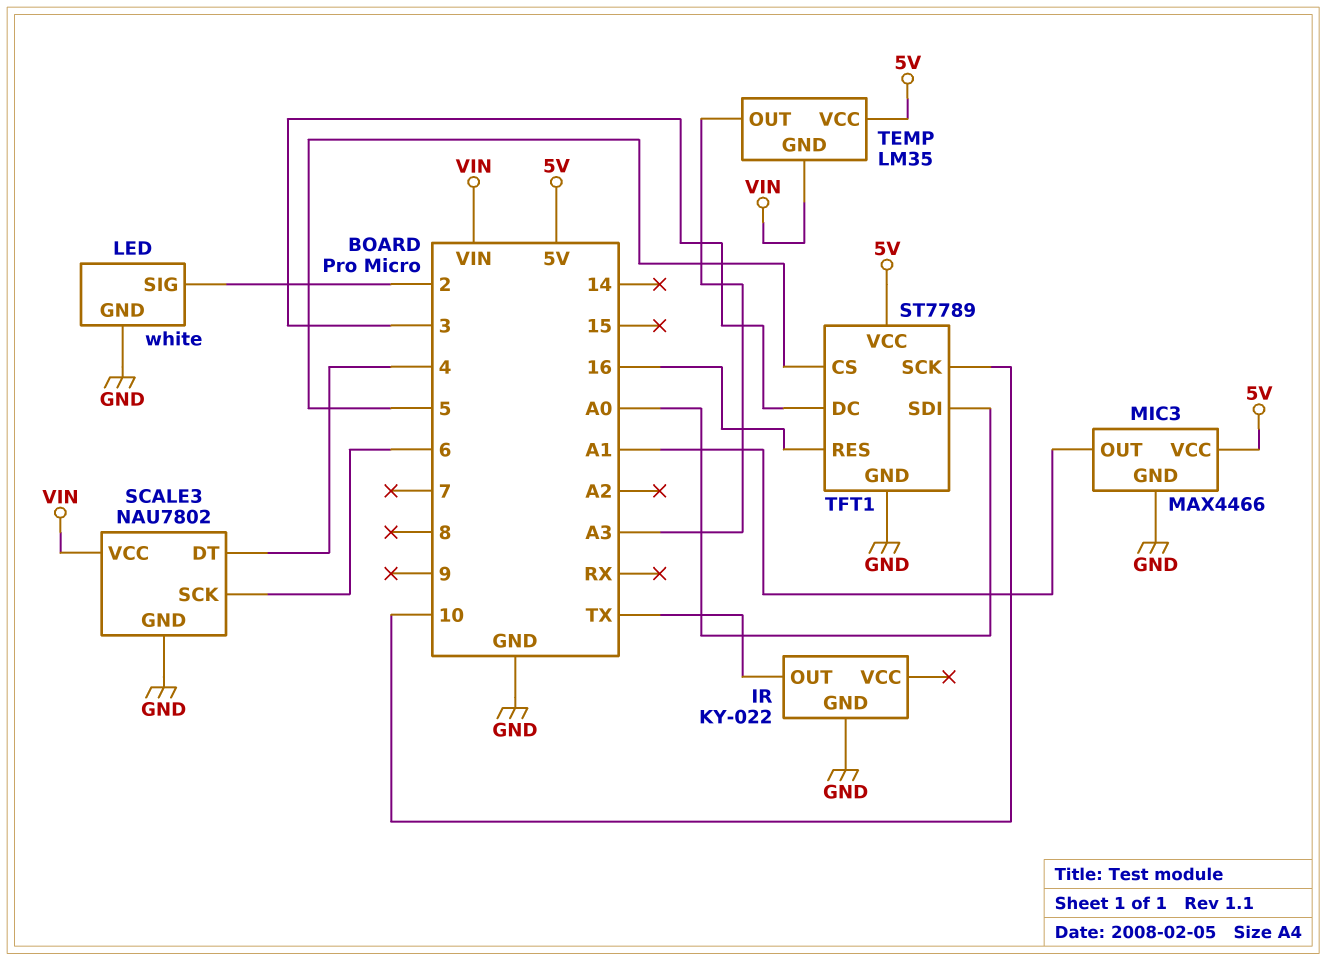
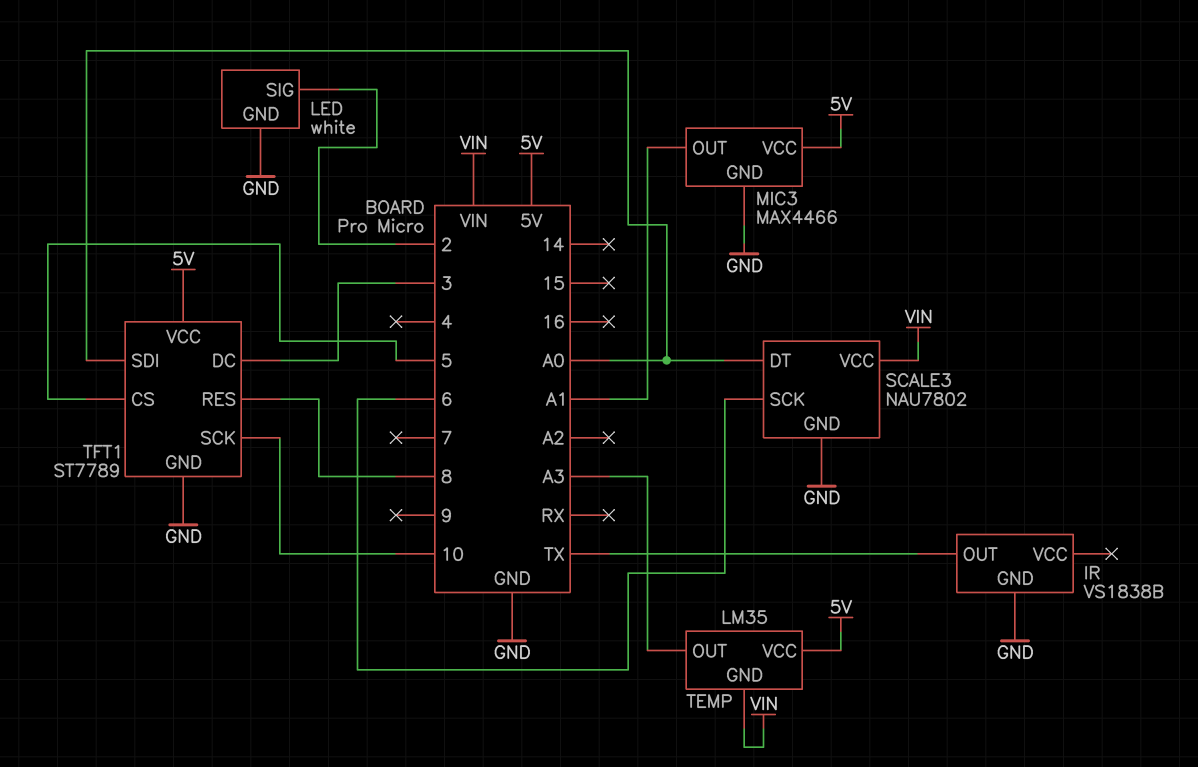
IR: KY-022 -> VS1838B
SCALE3 pin DT: 4 -> A0
TFT1 pin RES: 16 -> 8

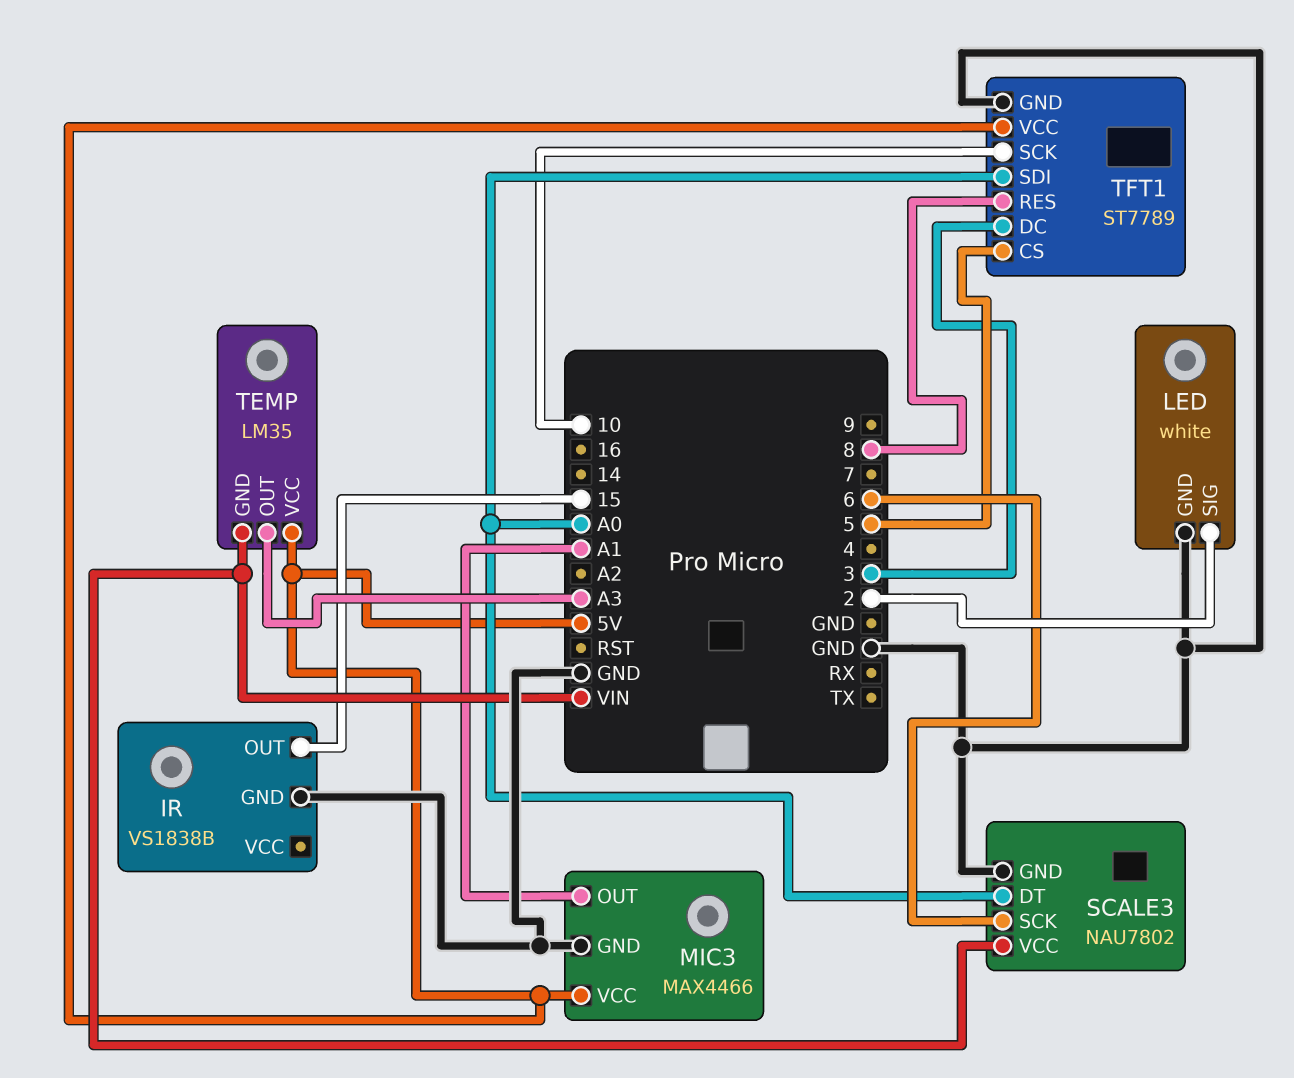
IR pin OUT: TX -> 15

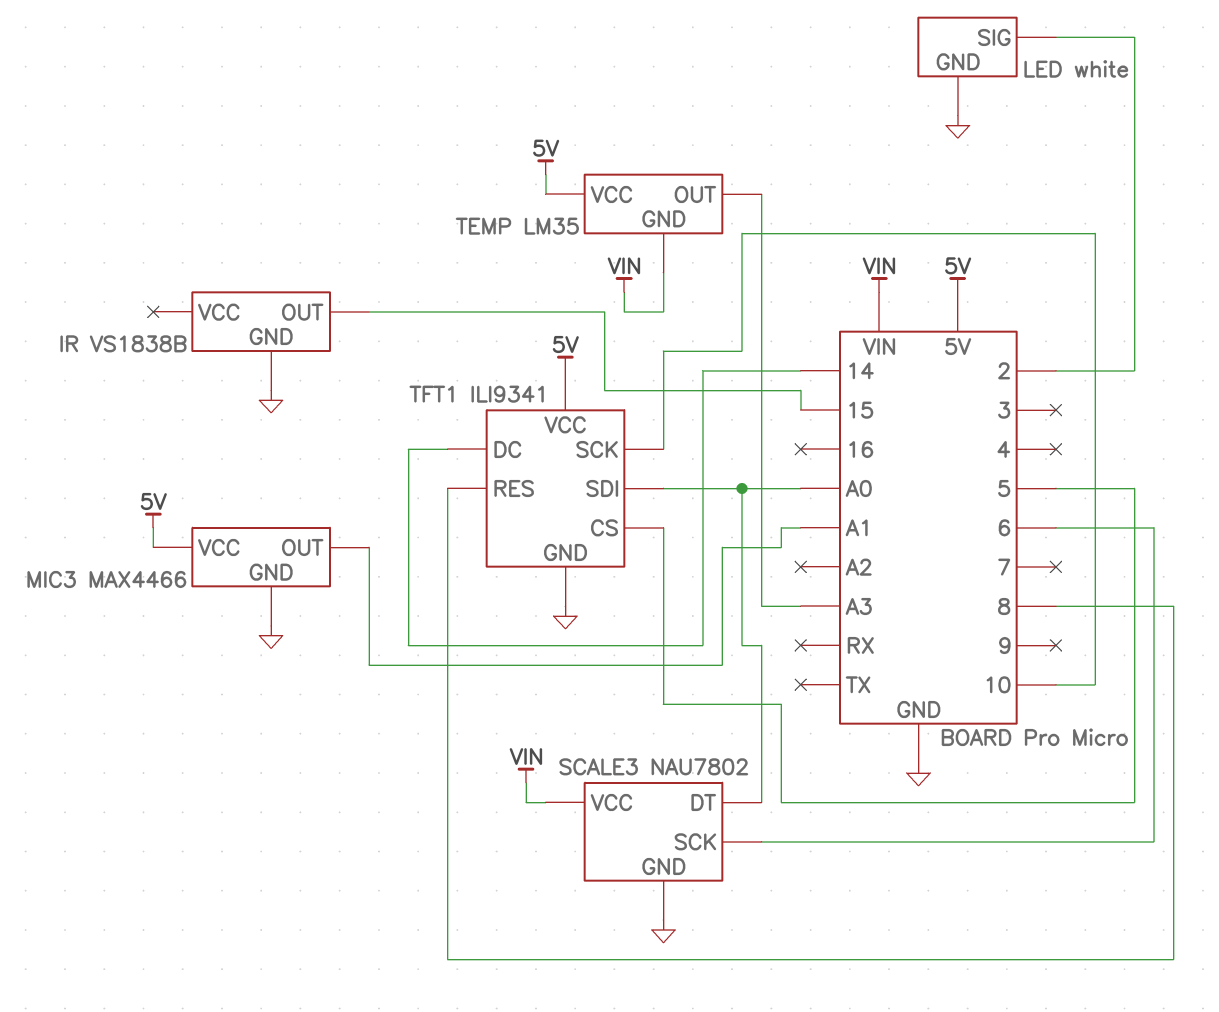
TFT1: ST7789 -> ILI9341
TFT1 pin DC: 3 -> 14

